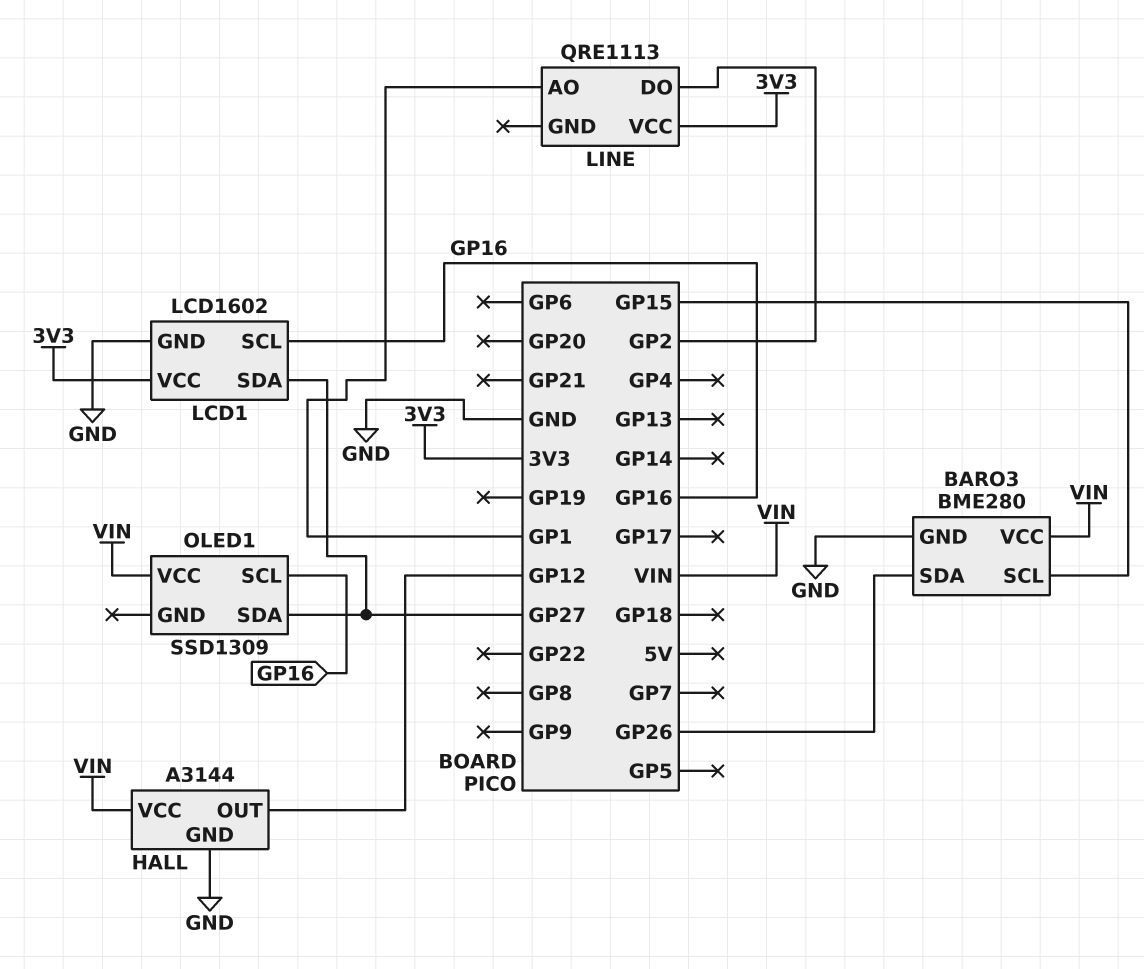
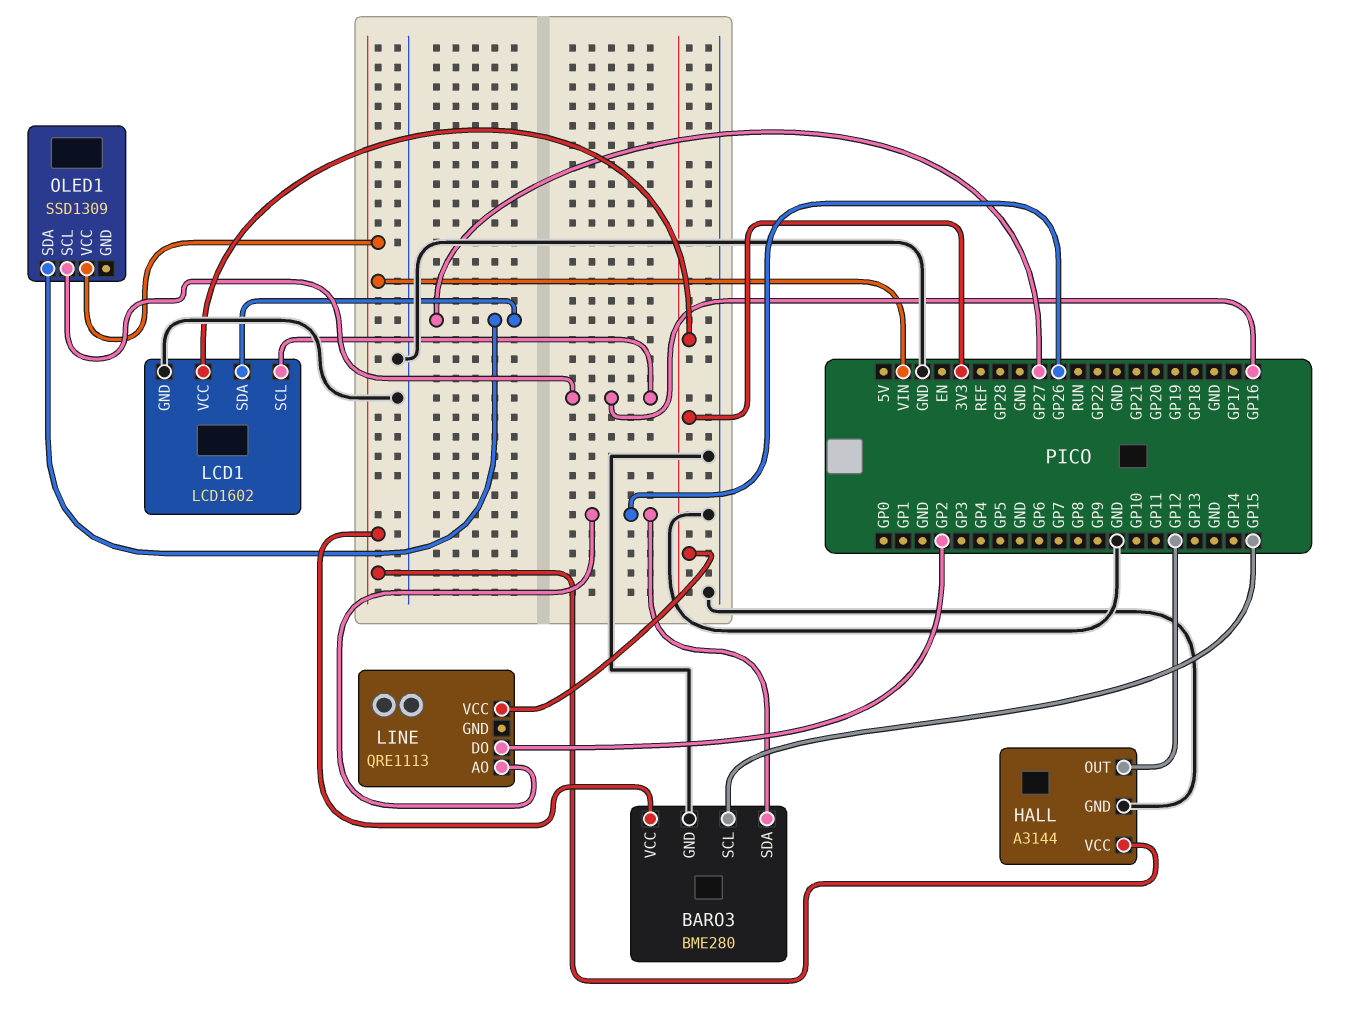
LINE pin AO: GP1 -> GP26

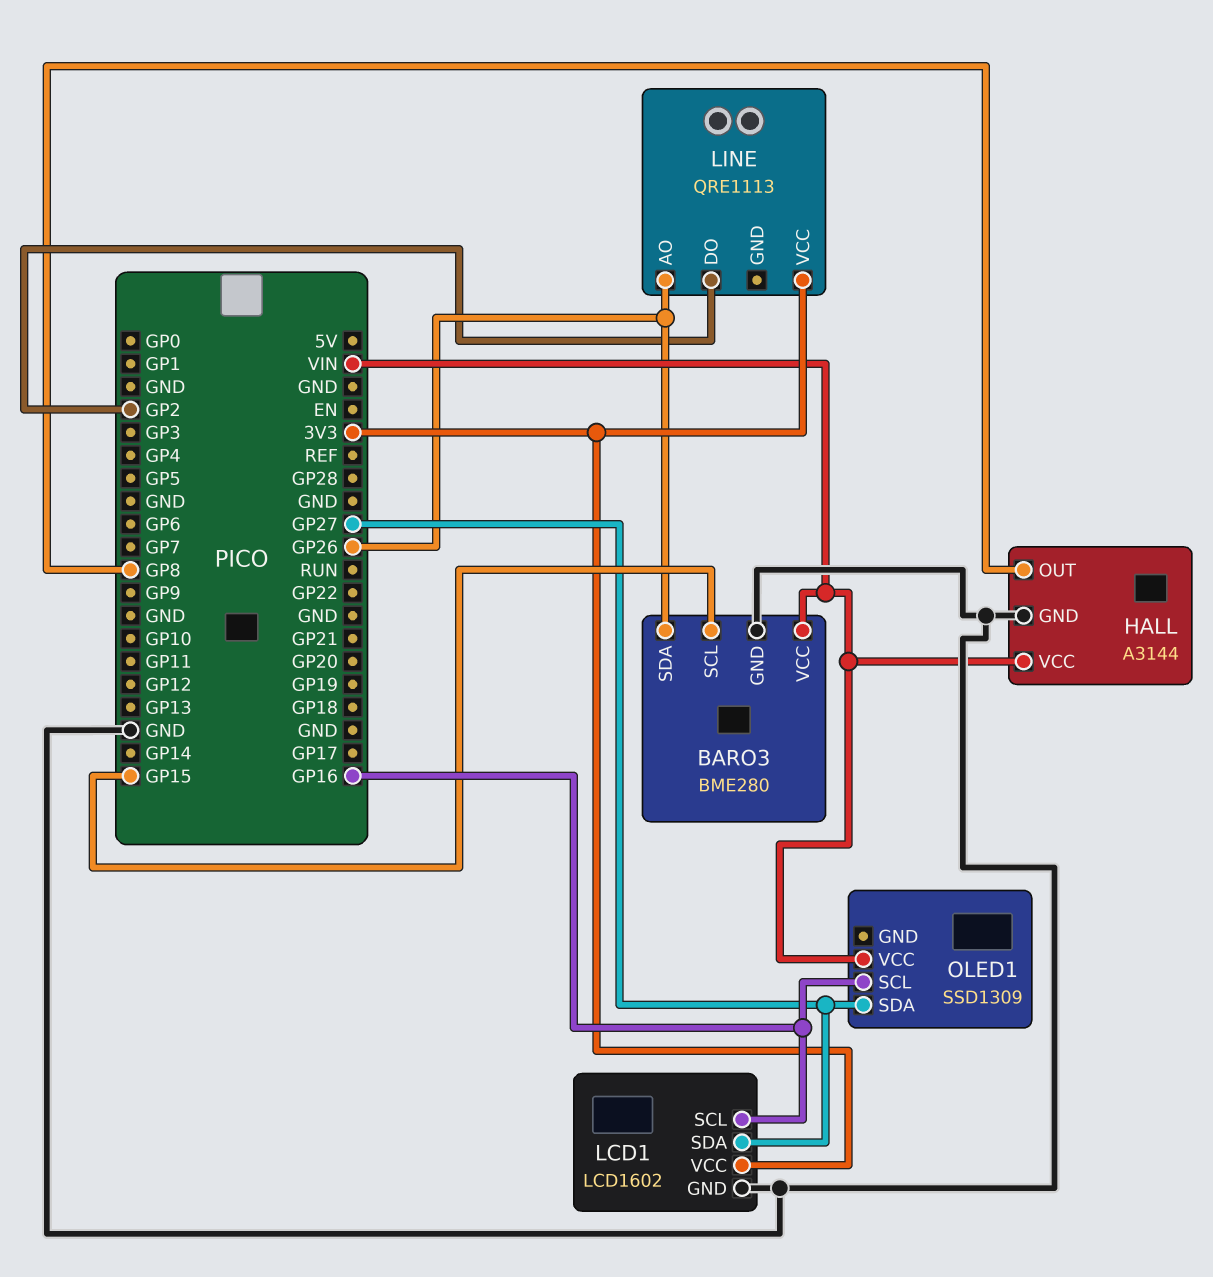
HALL pin OUT: GP12 -> GP8

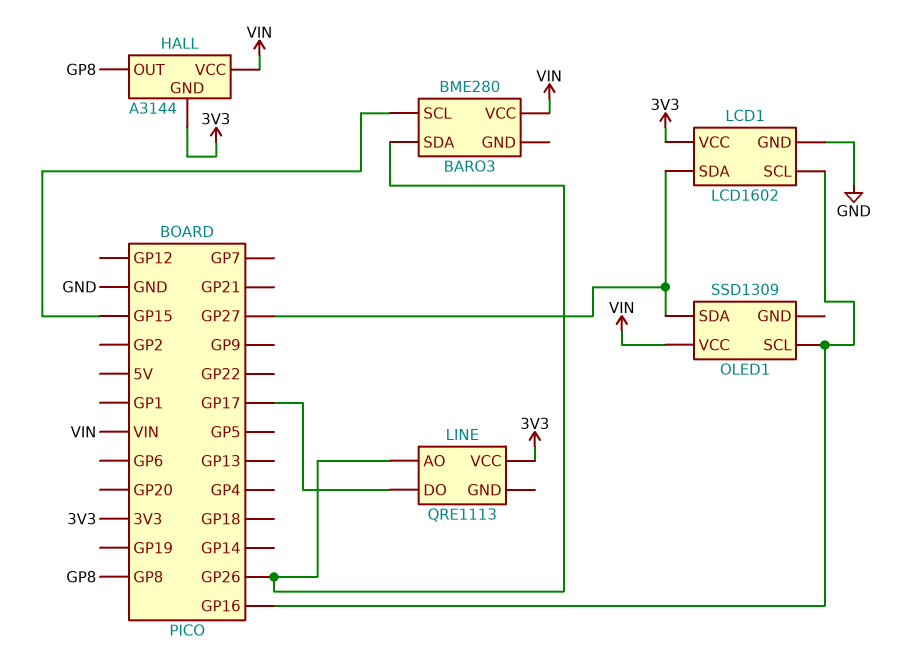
BARO3 pin GND: GND -> none
HALL pin GND: GND -> 3V3
LINE pin DO: GP2 -> GP17

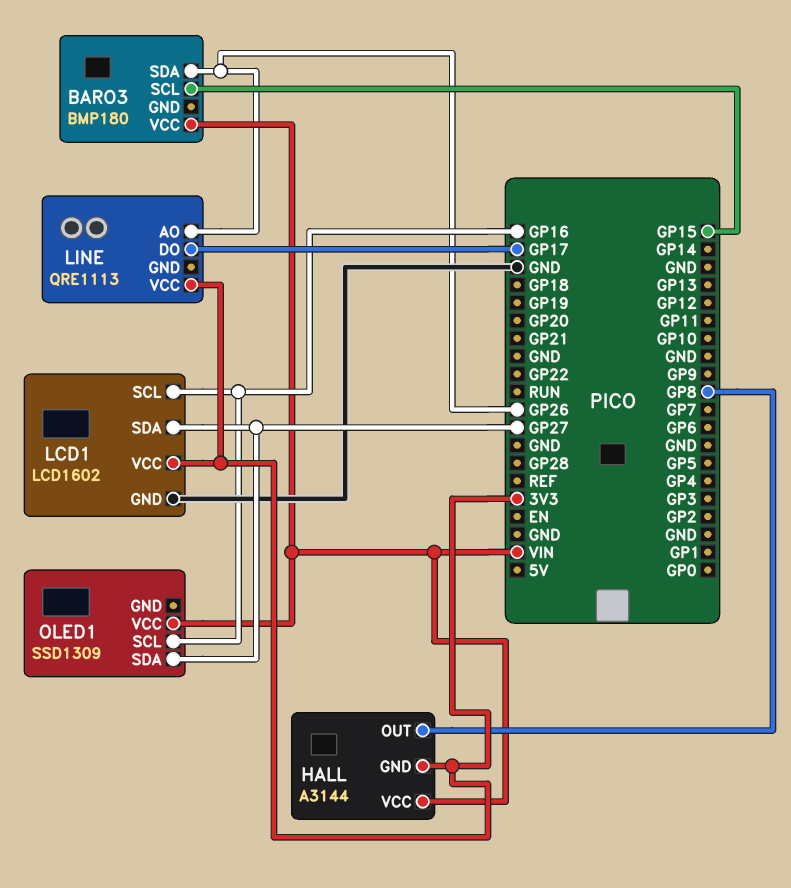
BARO3: BME280 -> BMP180

